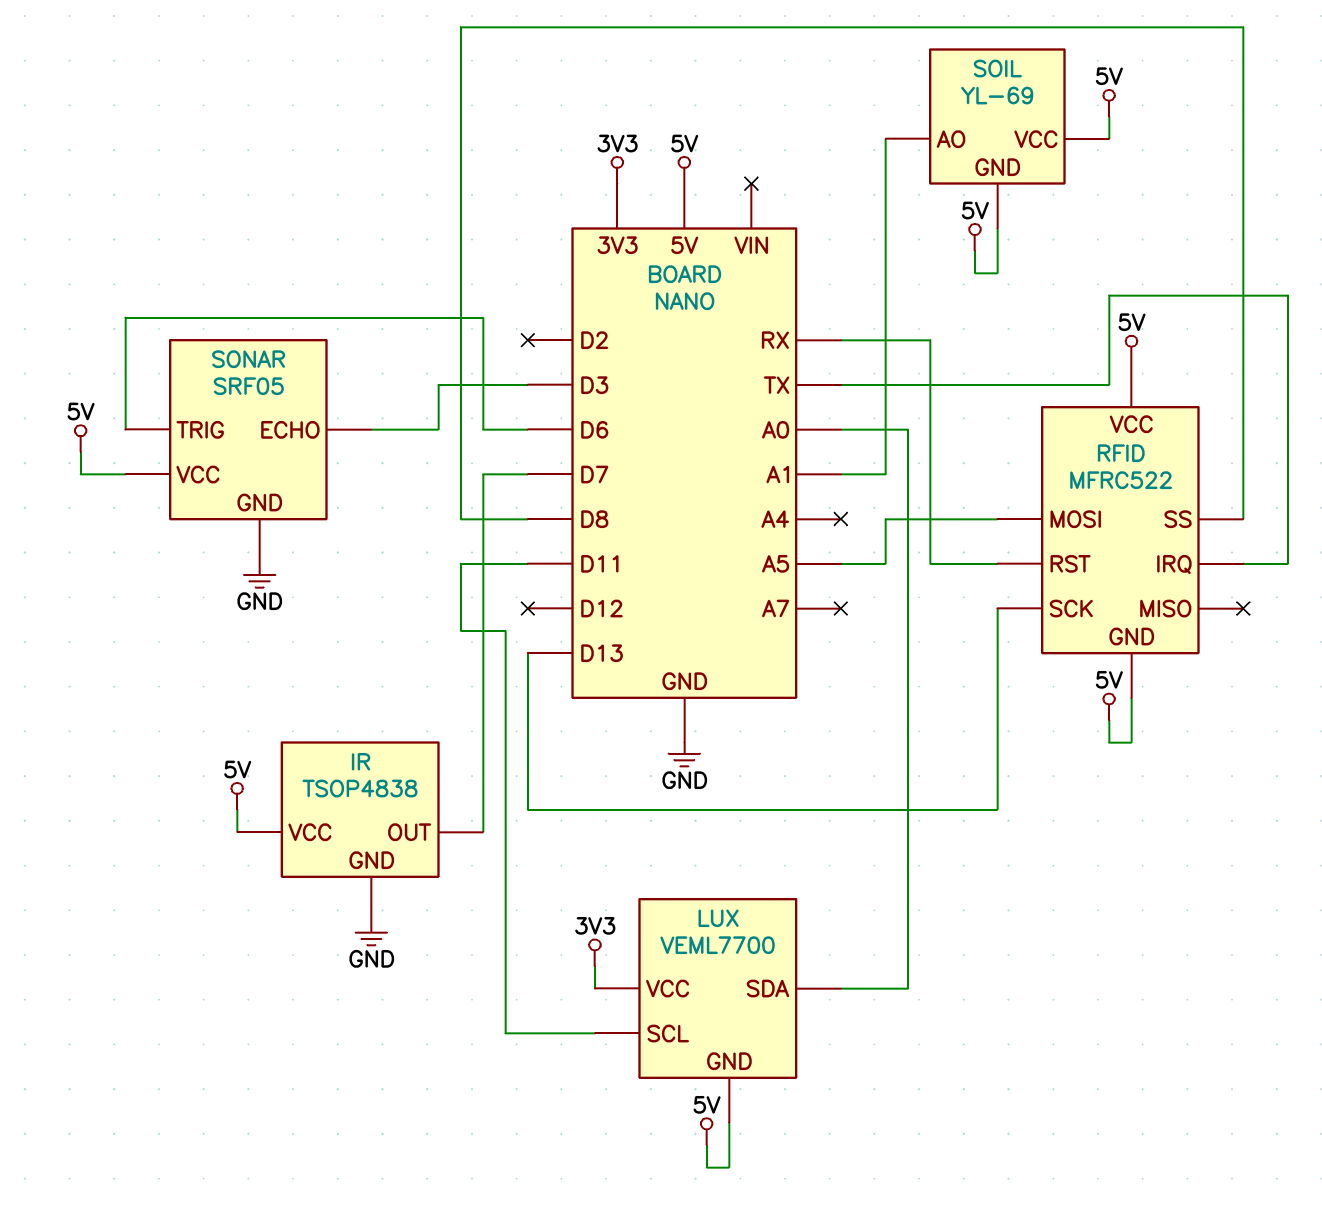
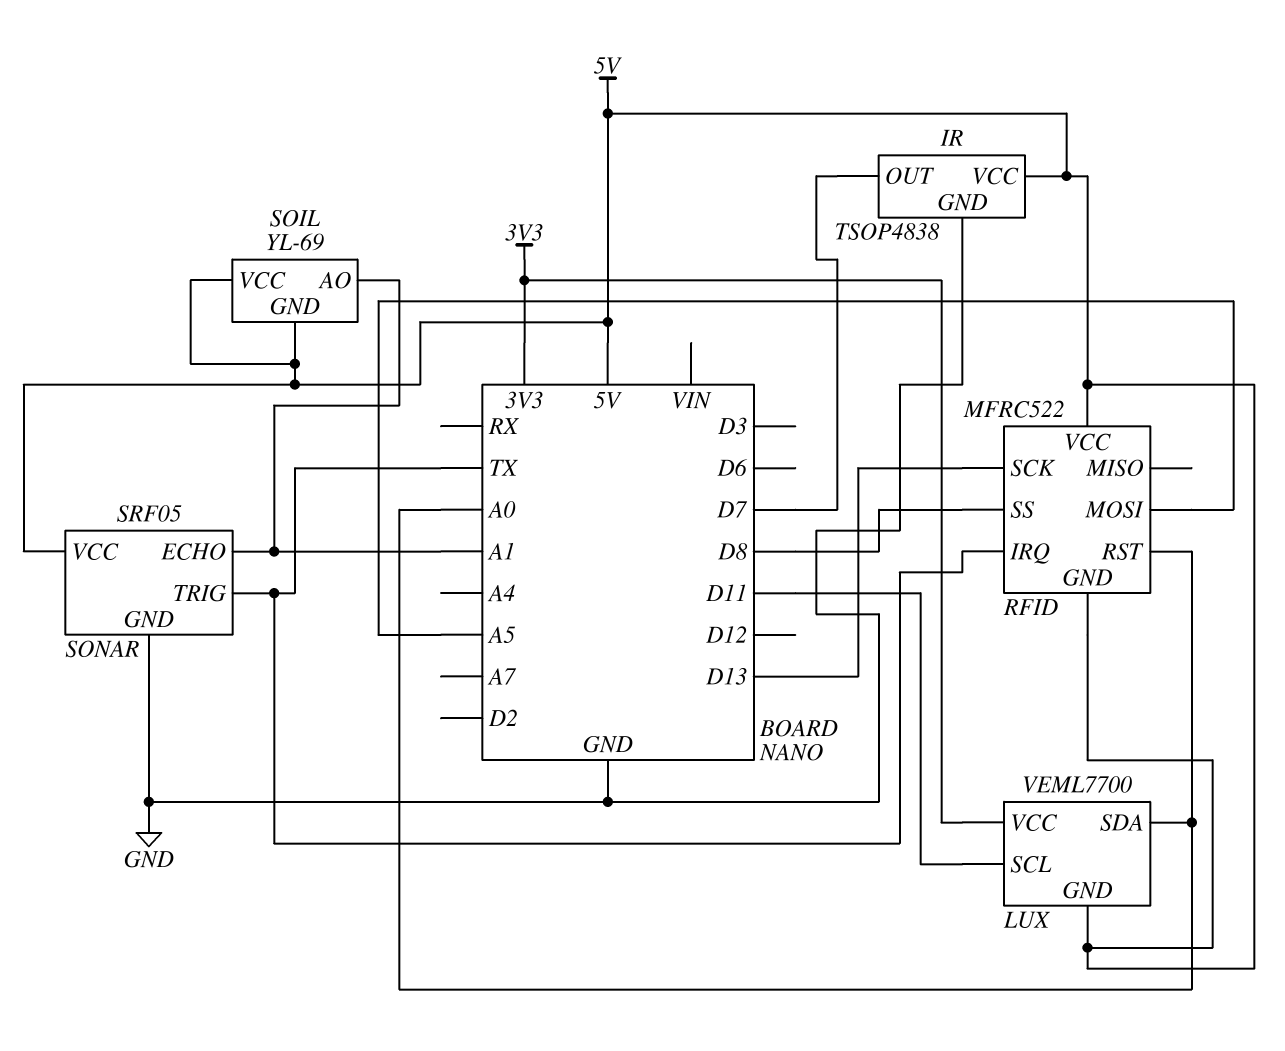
RFID pin RST: RX -> A0
SONAR pin ECHO: D3 -> A1
SONAR pin TRIG: D6 -> TX

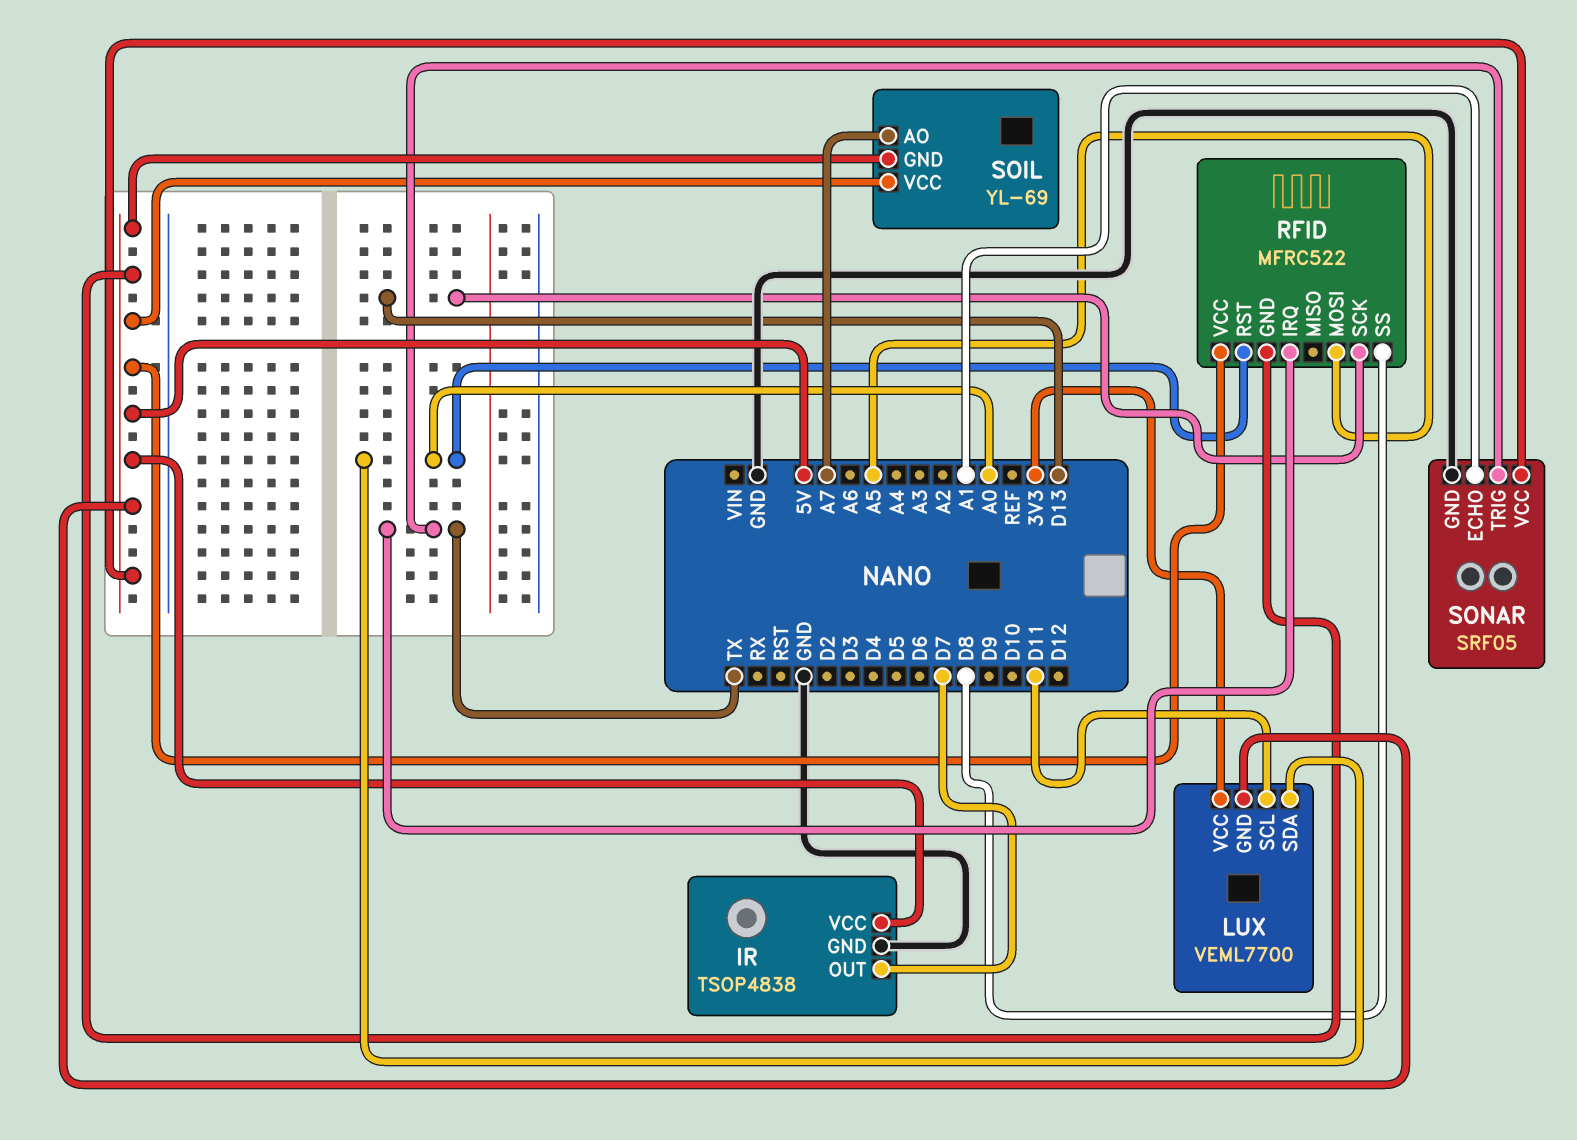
SOIL pin AO: A1 -> A7

